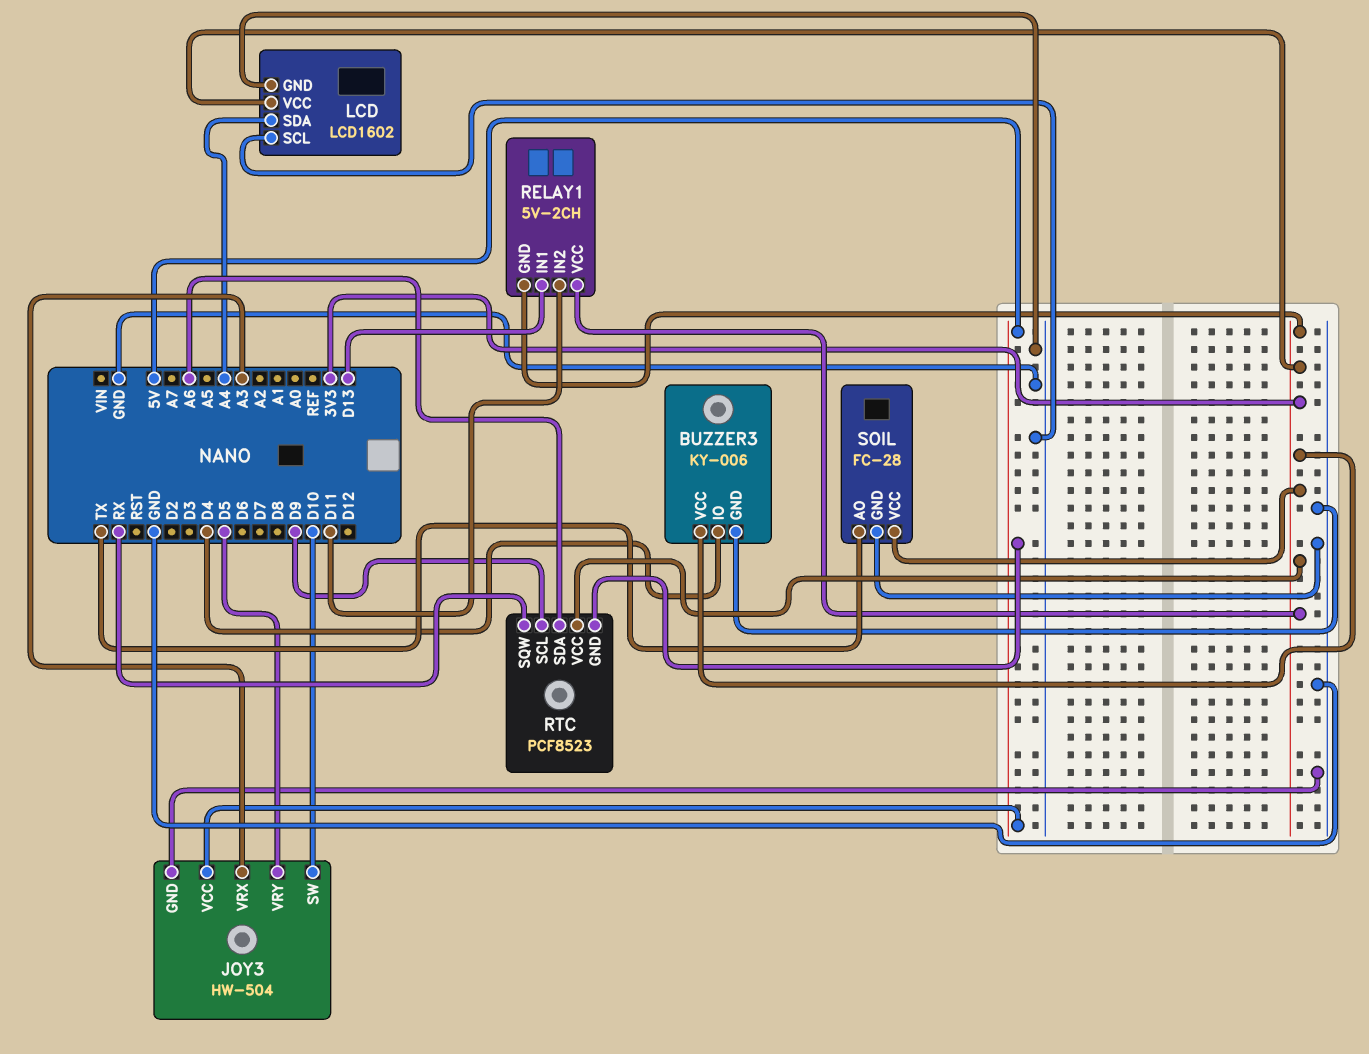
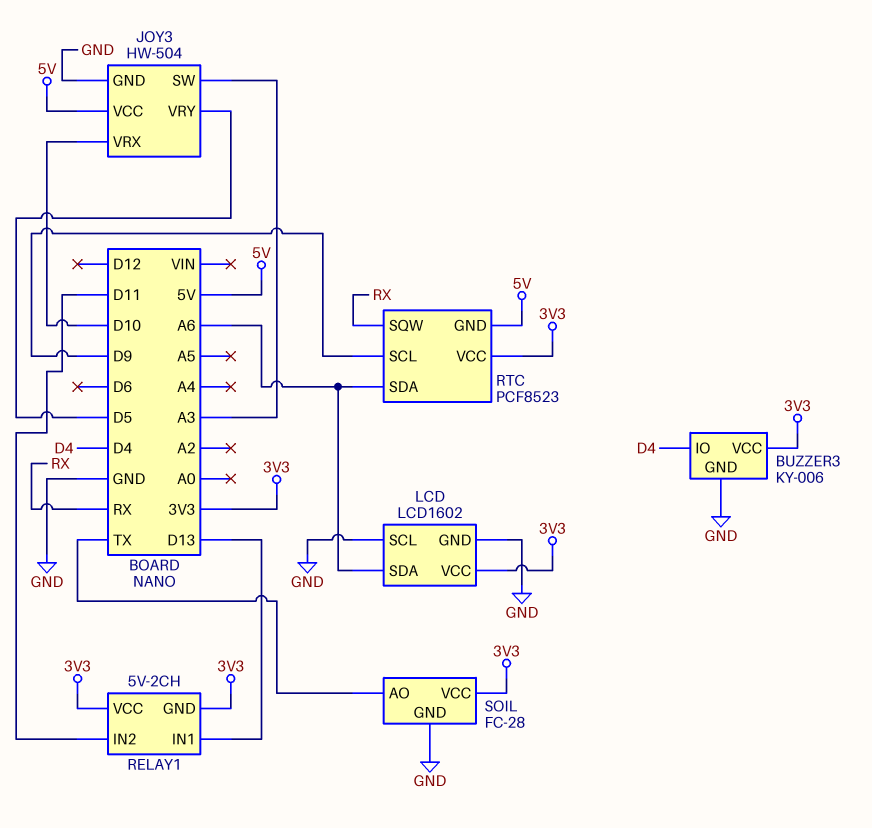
JOY3 pin SW: D10 -> A3
JOY3 pin VRX: A3 -> D10
LCD pin SDA: A4 -> A6

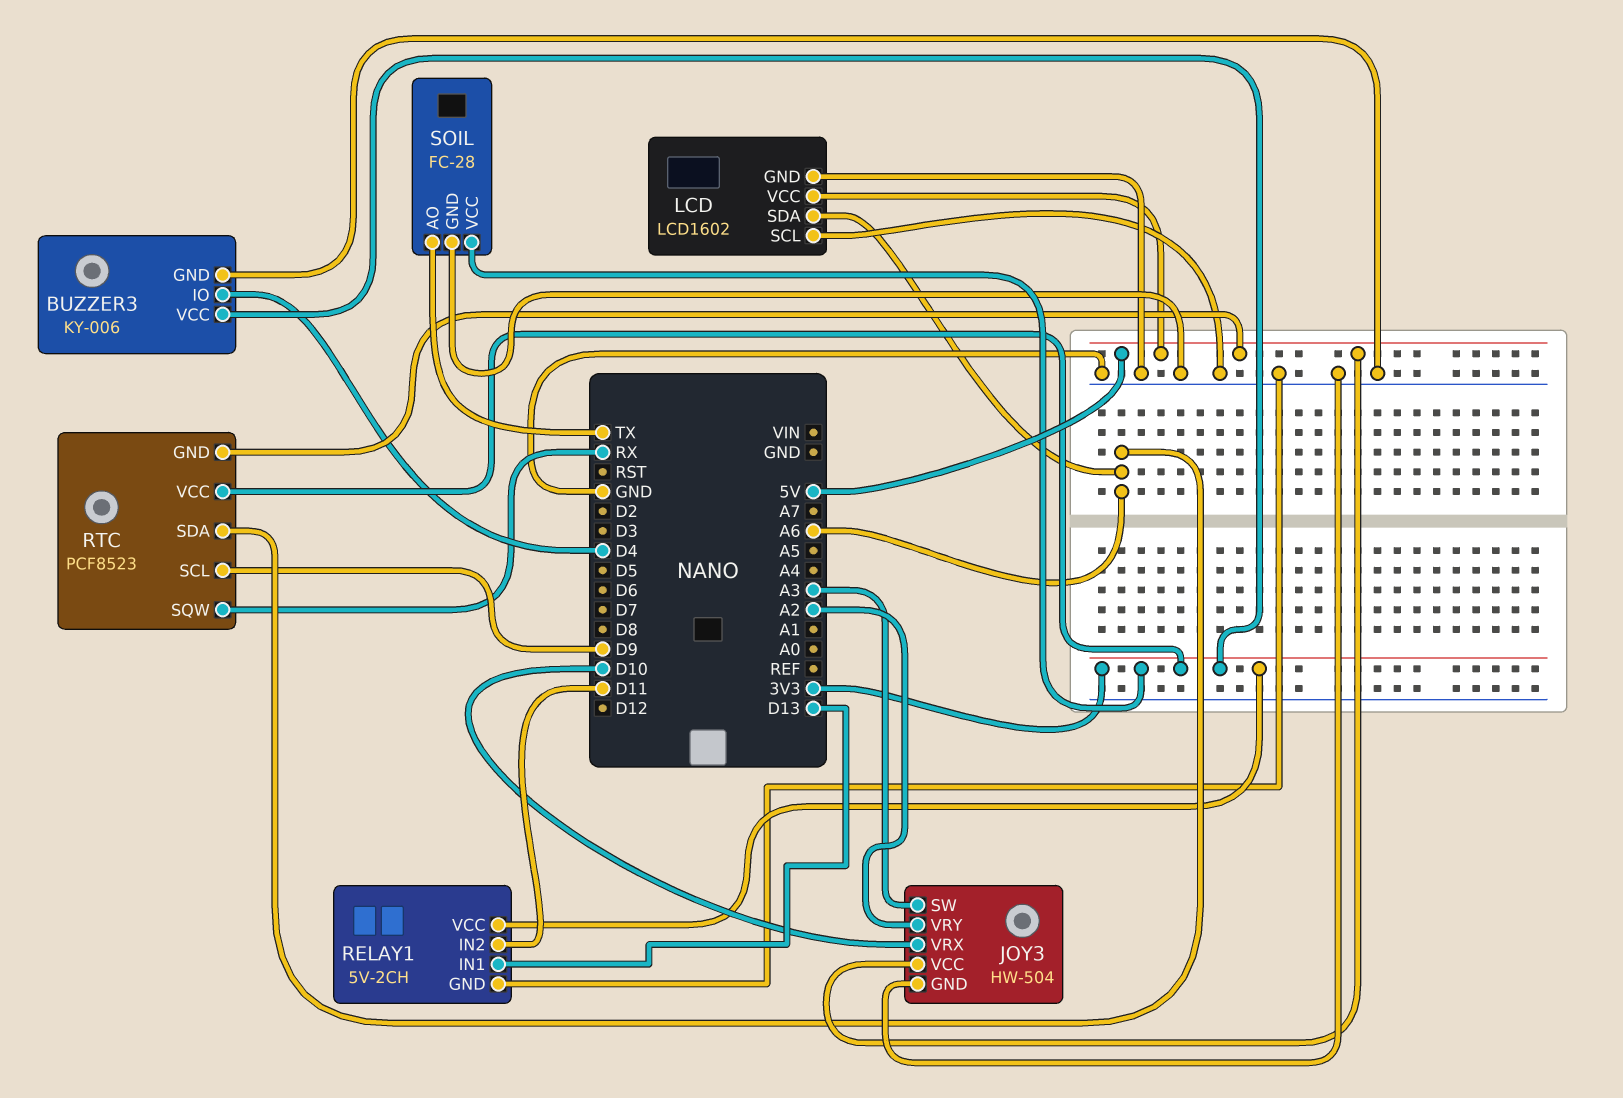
JOY3 pin VRY: D5 -> A2
LCD pin VCC: 3V3 -> 5V
RELAY1 pin GND: 3V3 -> GND

